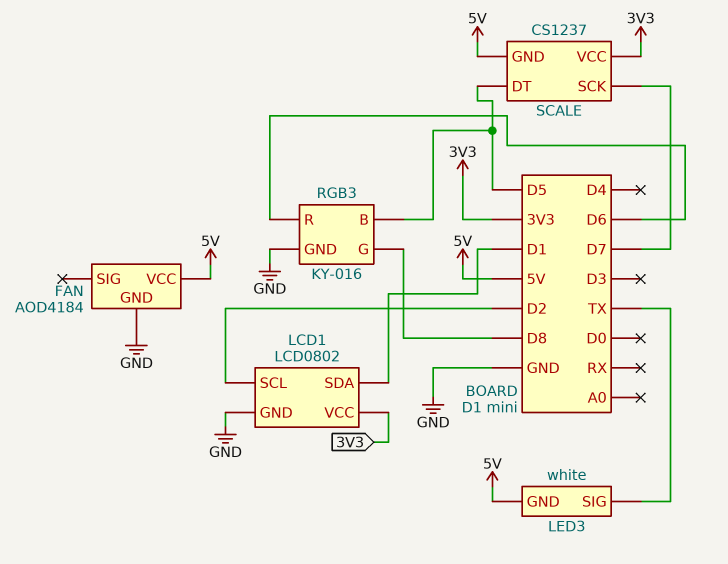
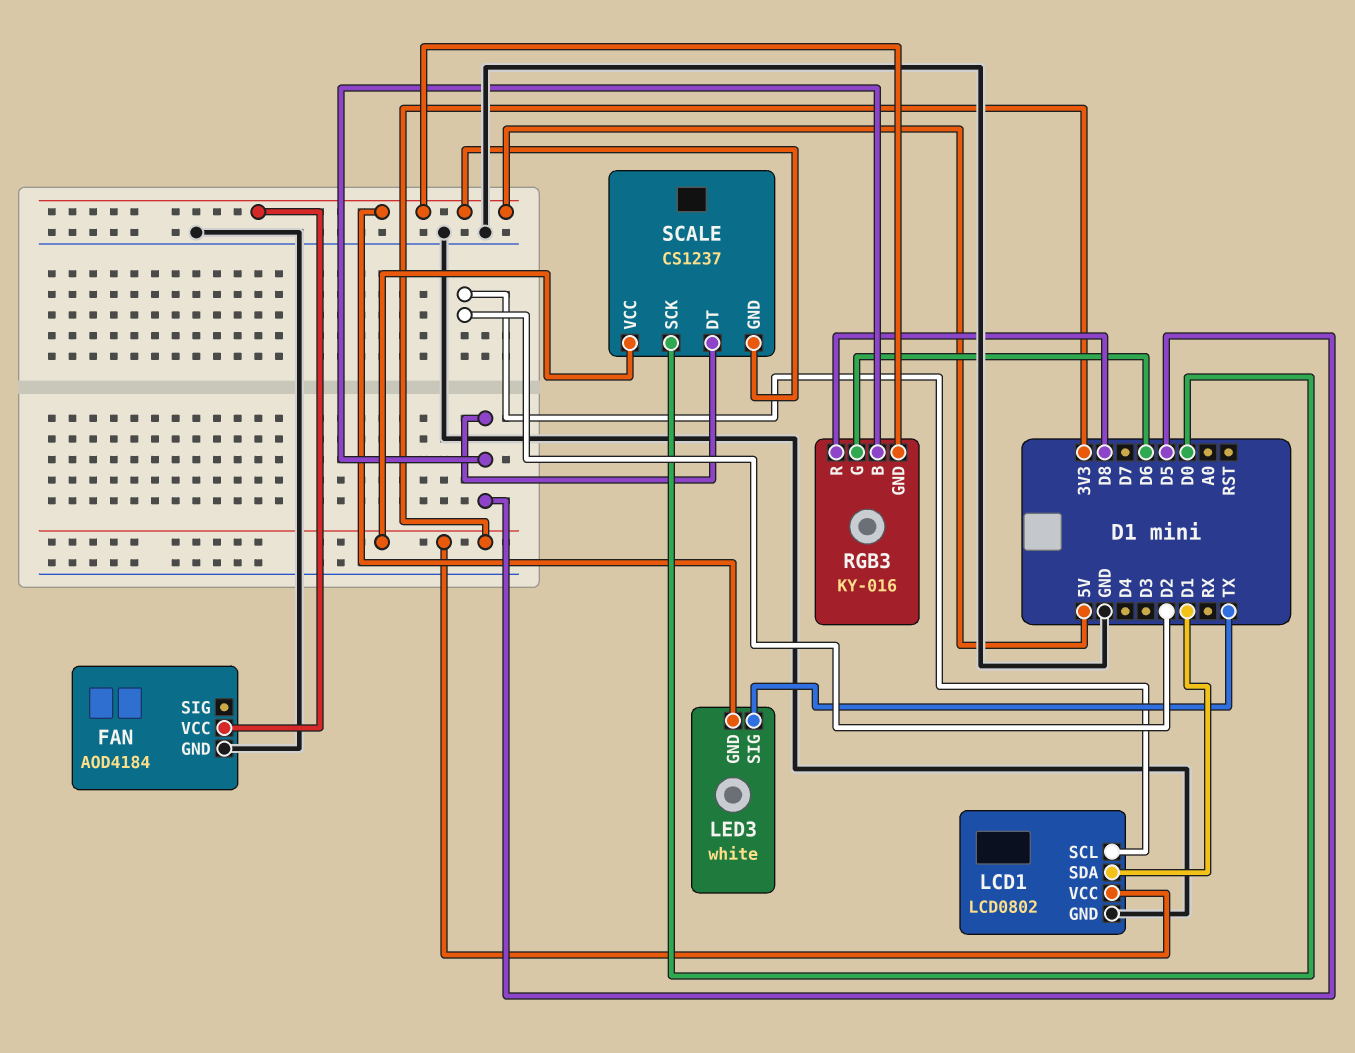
RGB3 pin G: D8 -> D6
RGB3 pin GND: GND -> 5V
RGB3 pin R: D6 -> D8
SCALE pin SCK: D7 -> D0

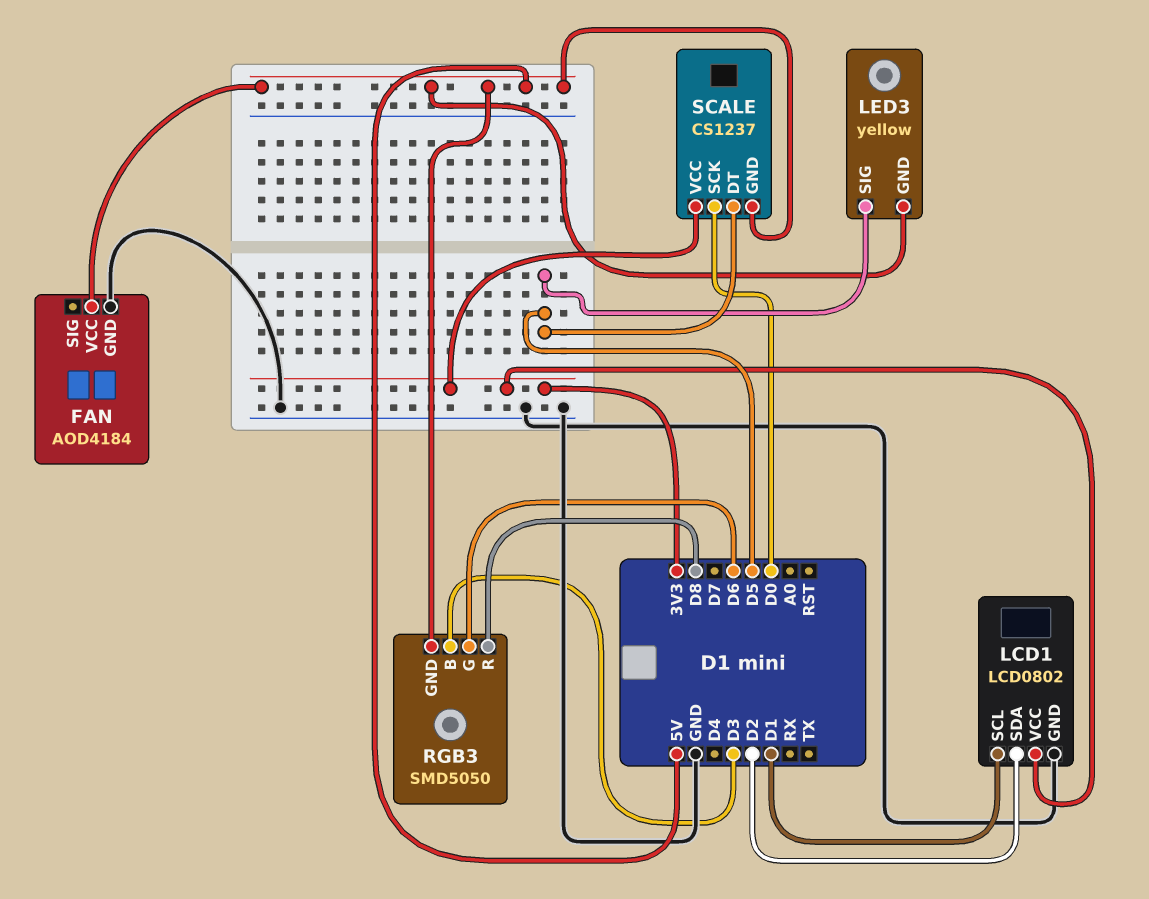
LCD1 pin SCL: D2 -> D1
LCD1 pin SDA: D1 -> D2
LED3: white -> yellow
LED3 pin SIG: TX -> D5
RGB3: KY-016 -> SMD5050
RGB3 pin B: D5 -> D3

